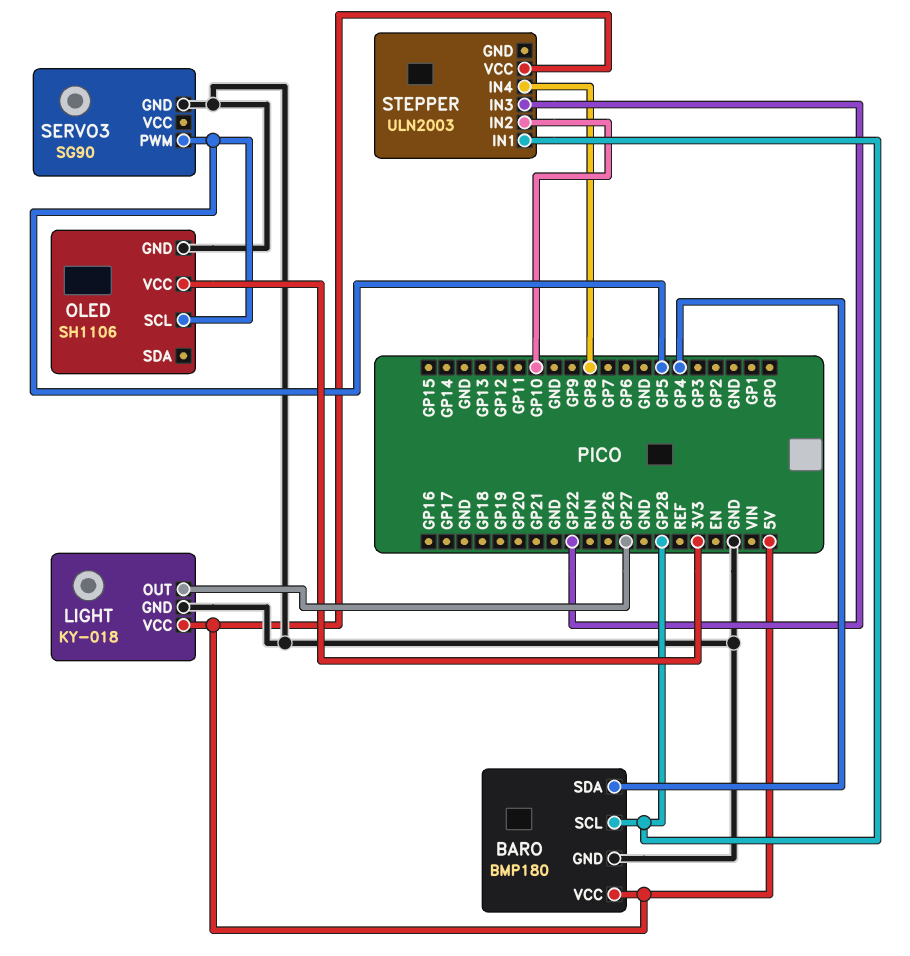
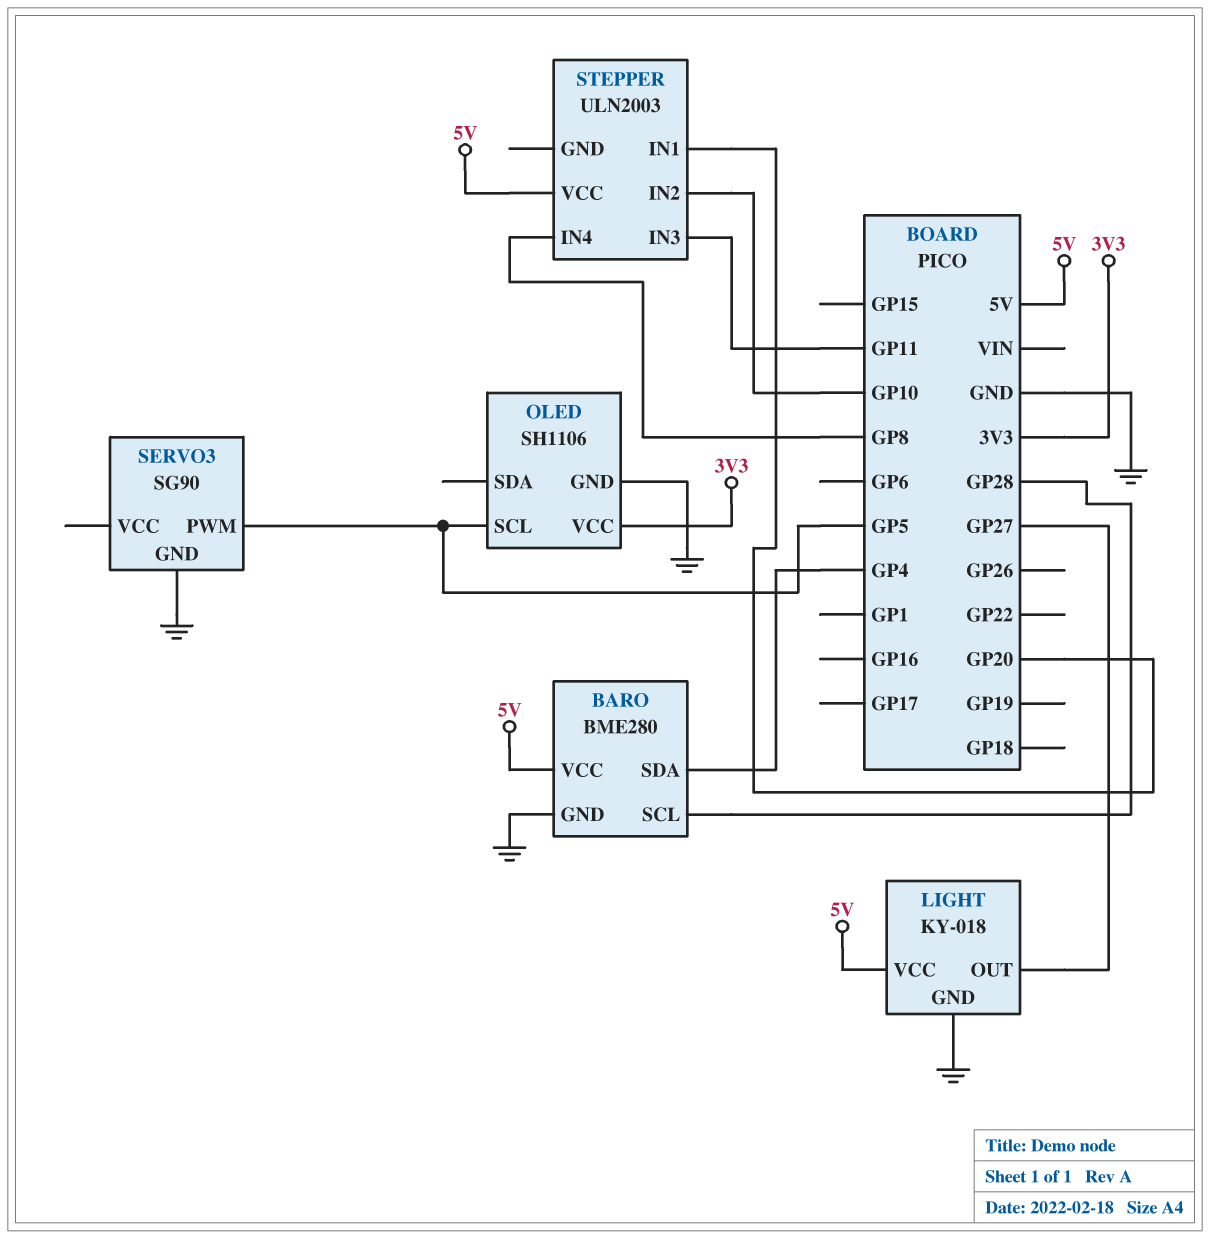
BARO: BMP180 -> BME280
STEPPER pin IN1: GP28 -> GP20
STEPPER pin IN3: GP22 -> GP11

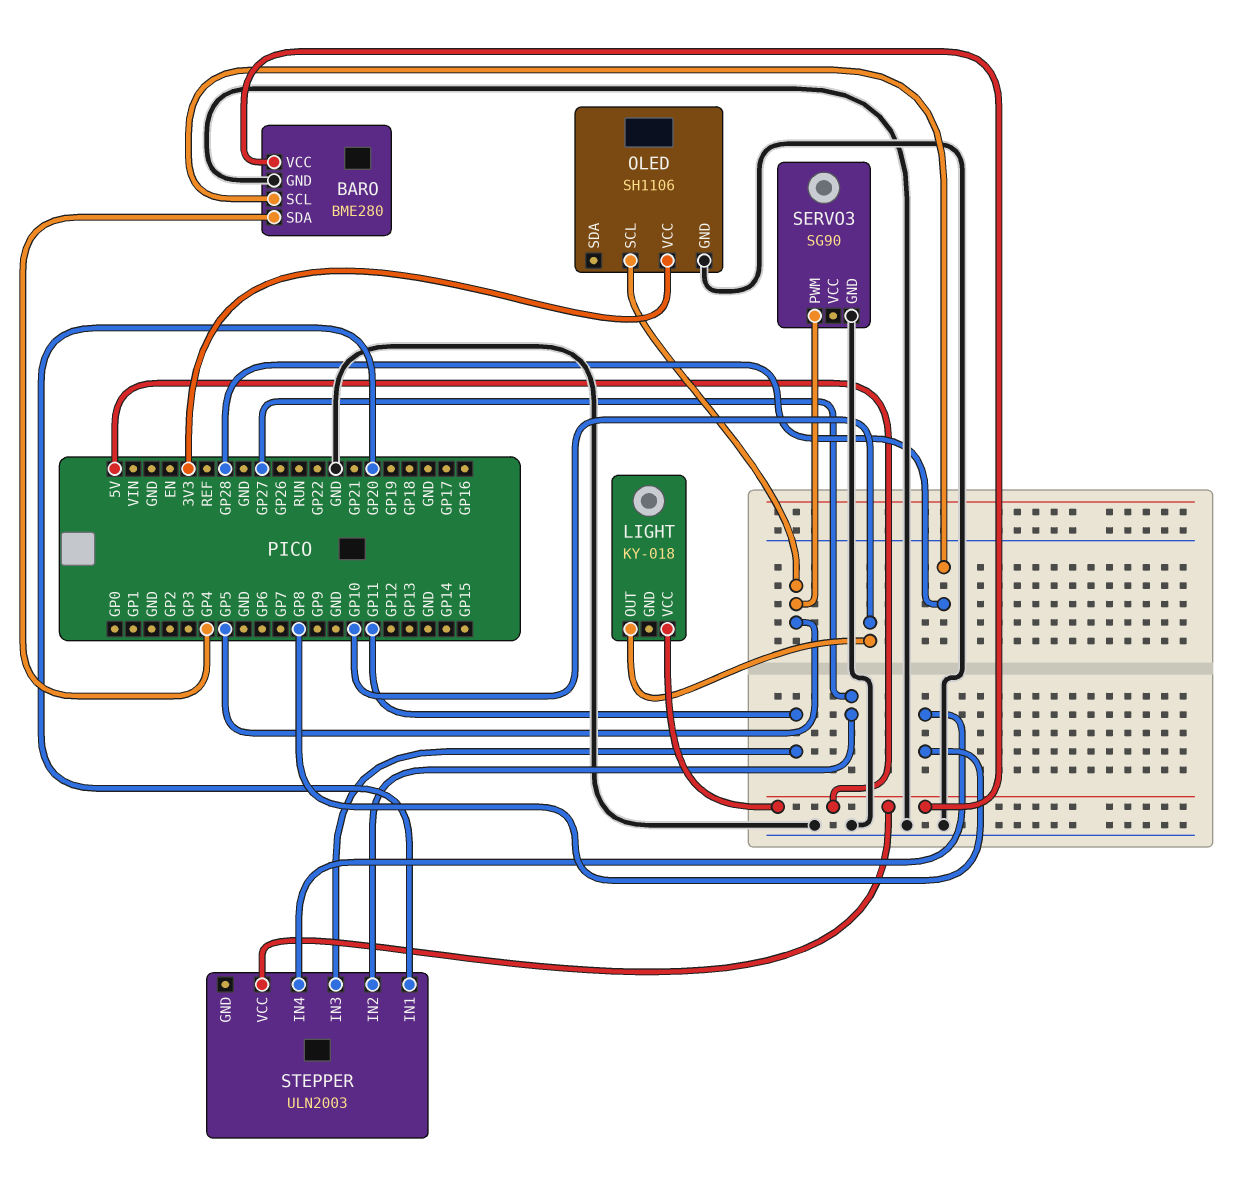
LIGHT pin GND: GND -> none
LIGHT pin OUT: GP27 -> GP10
STEPPER pin IN2: GP10 -> GP27

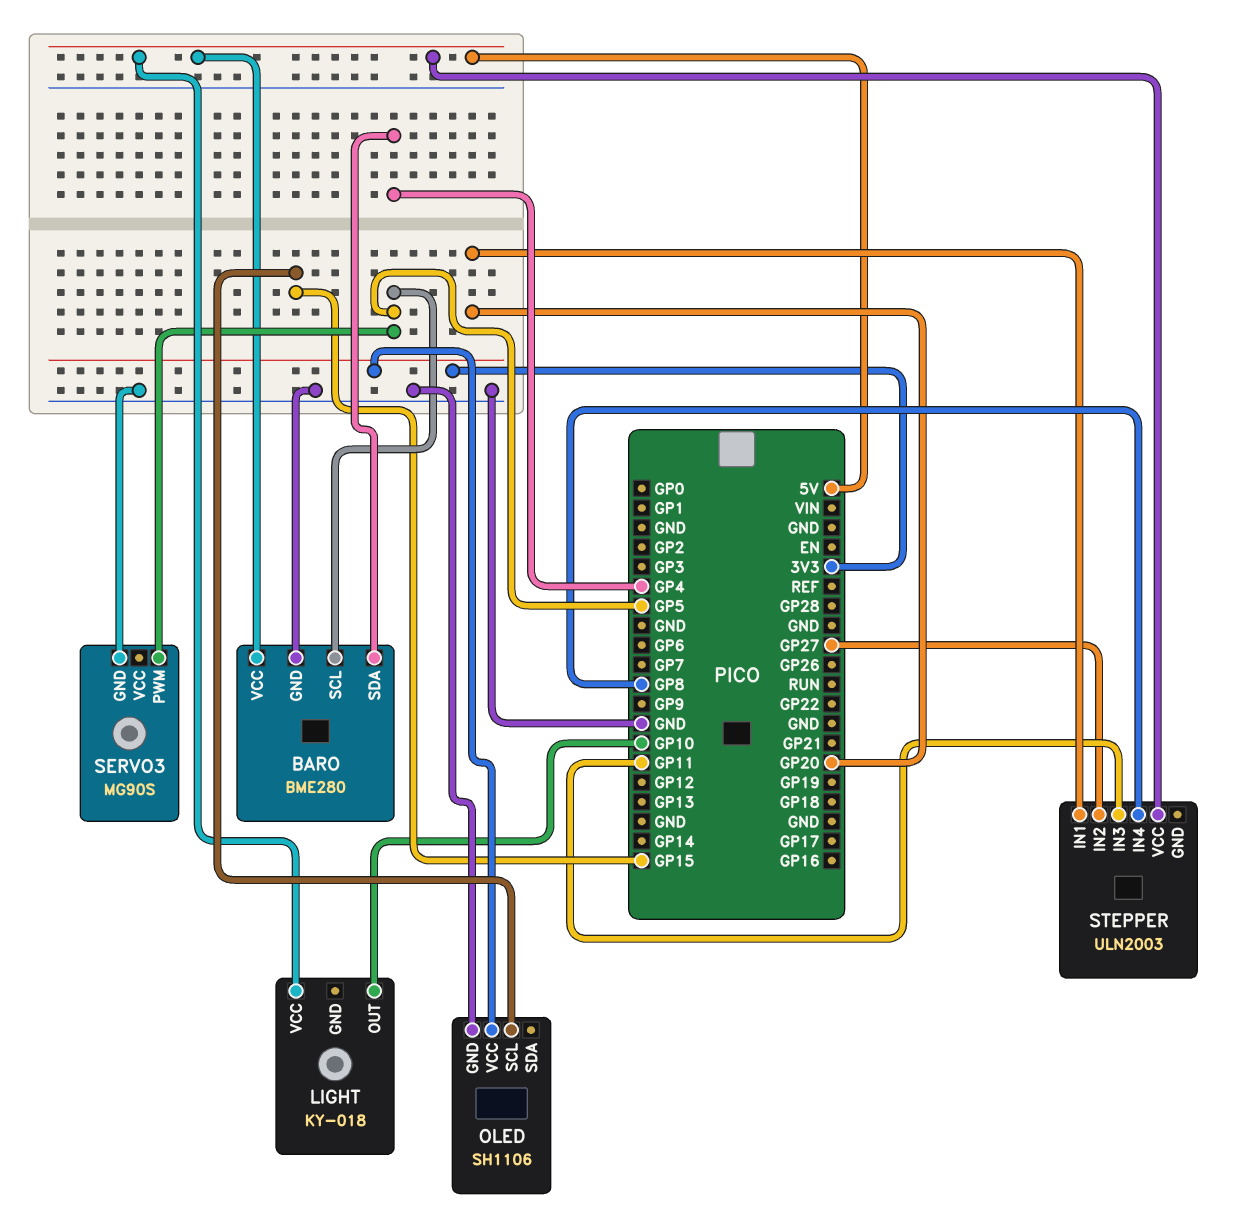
BARO pin SCL: GP28 -> GP5
OLED pin SCL: GP5 -> GP15
SERVO3: SG90 -> MG90S

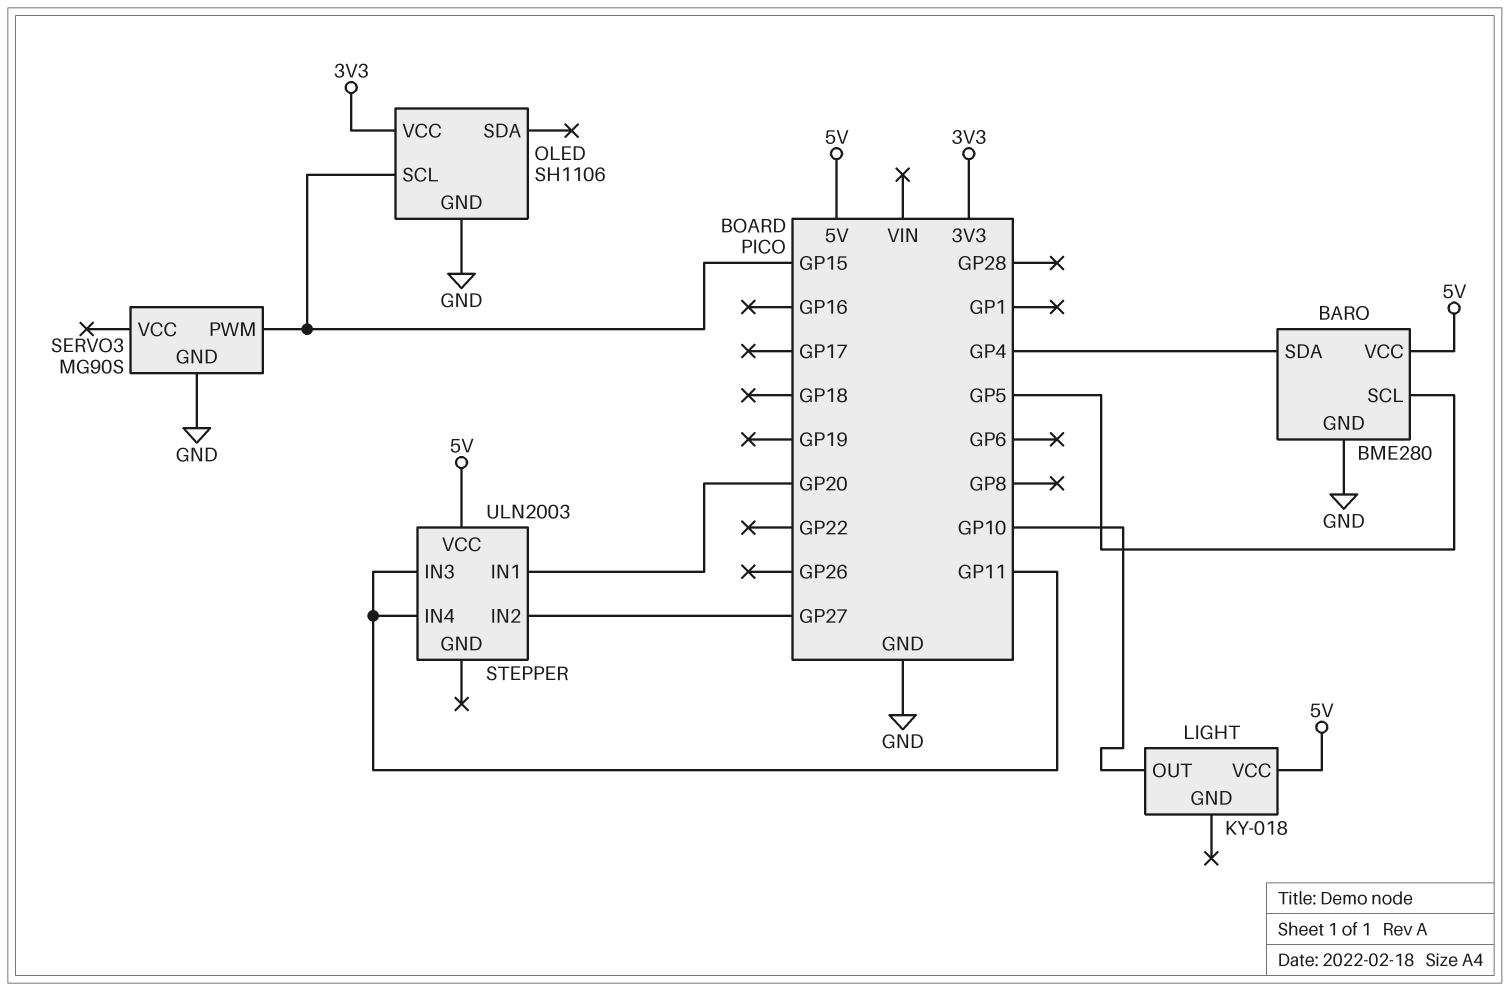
SERVO3 pin PWM: GP5 -> GP15
STEPPER pin IN4: GP8 -> GP11

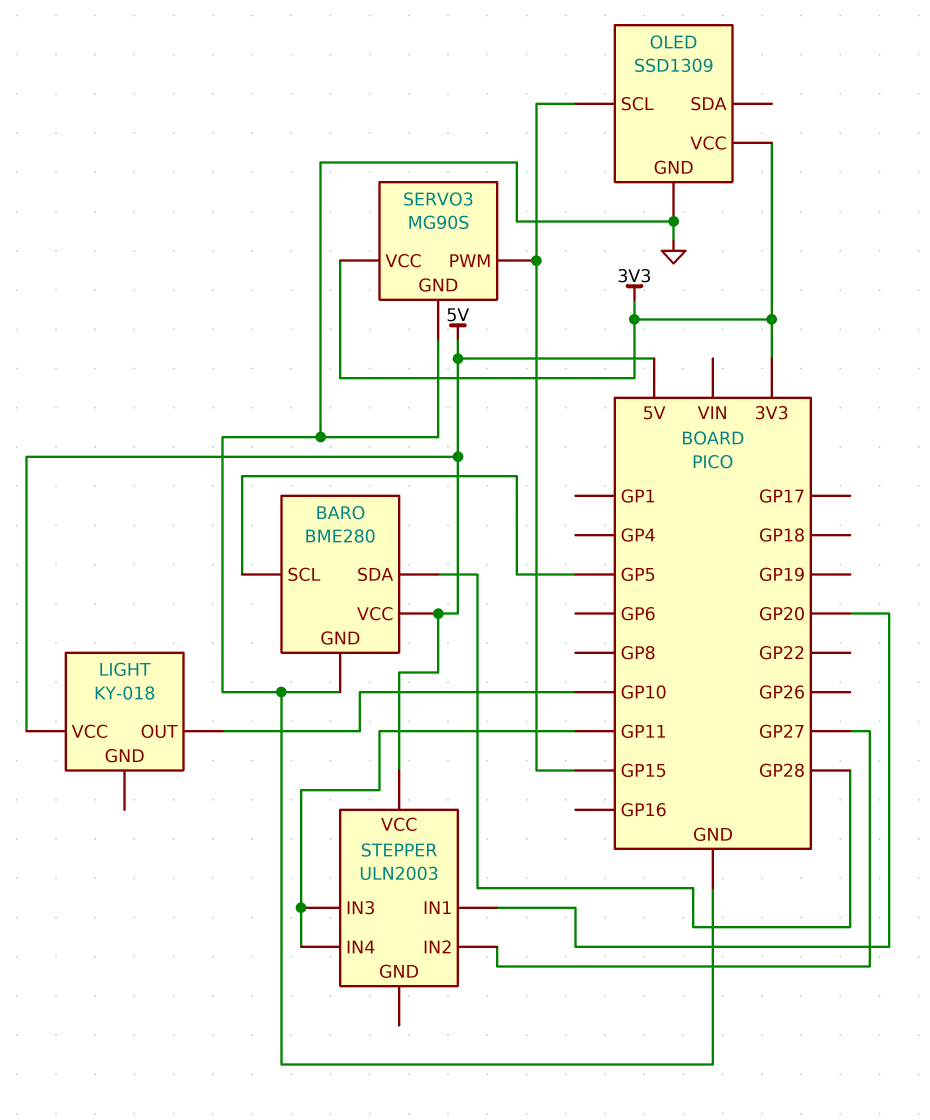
BARO pin SDA: GP4 -> GP28
OLED: SH1106 -> SSD1309
SERVO3 pin VCC: none -> 3V3

